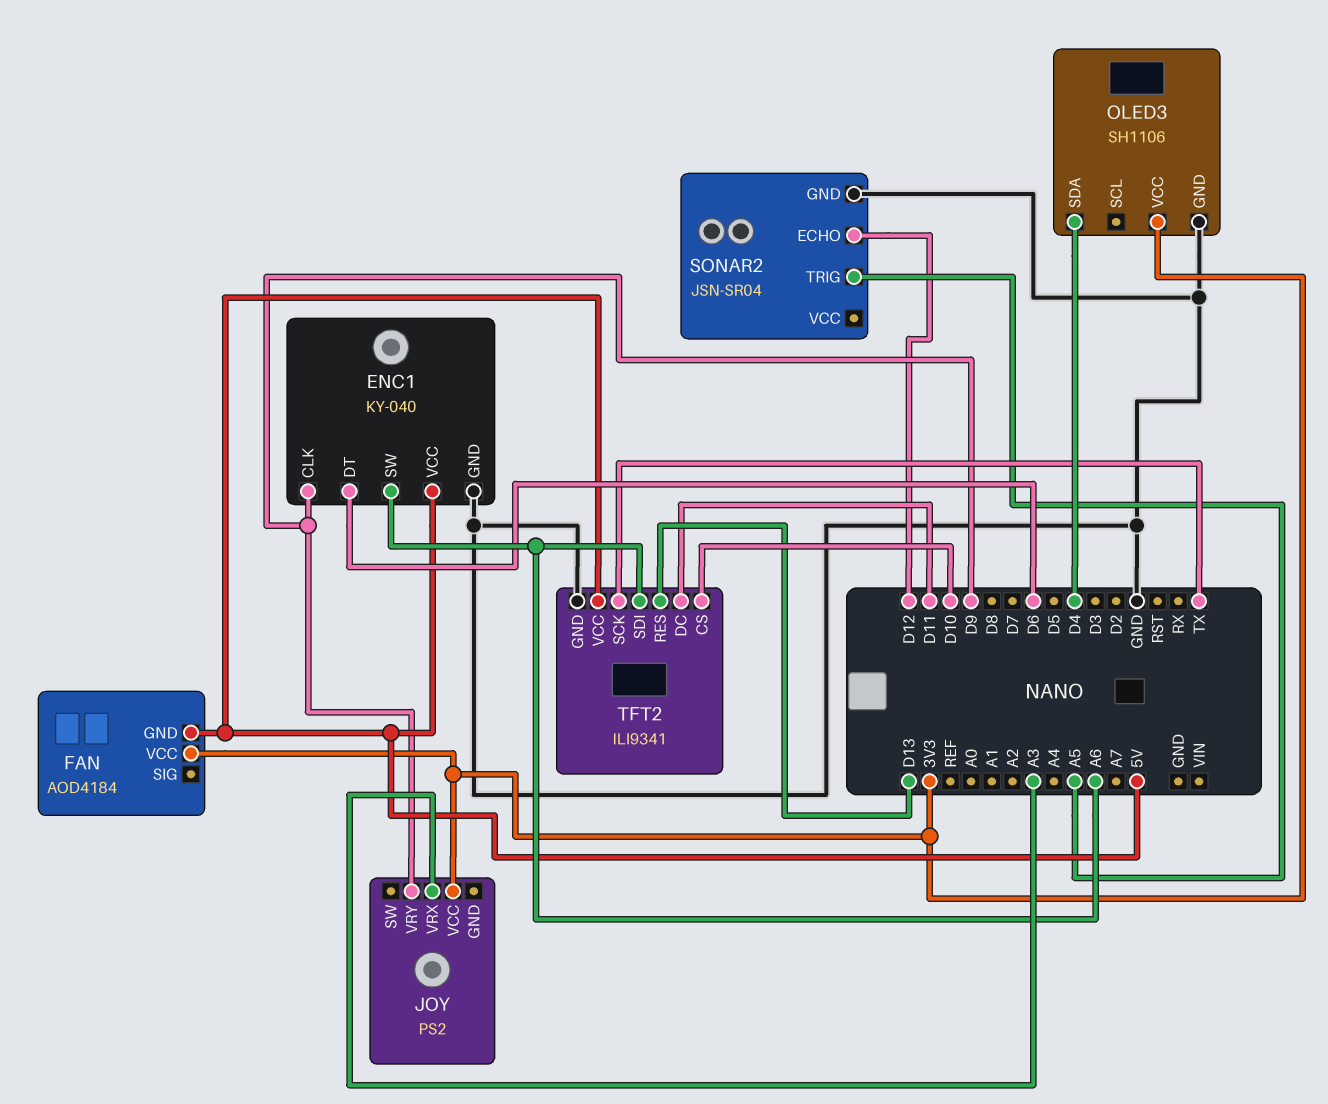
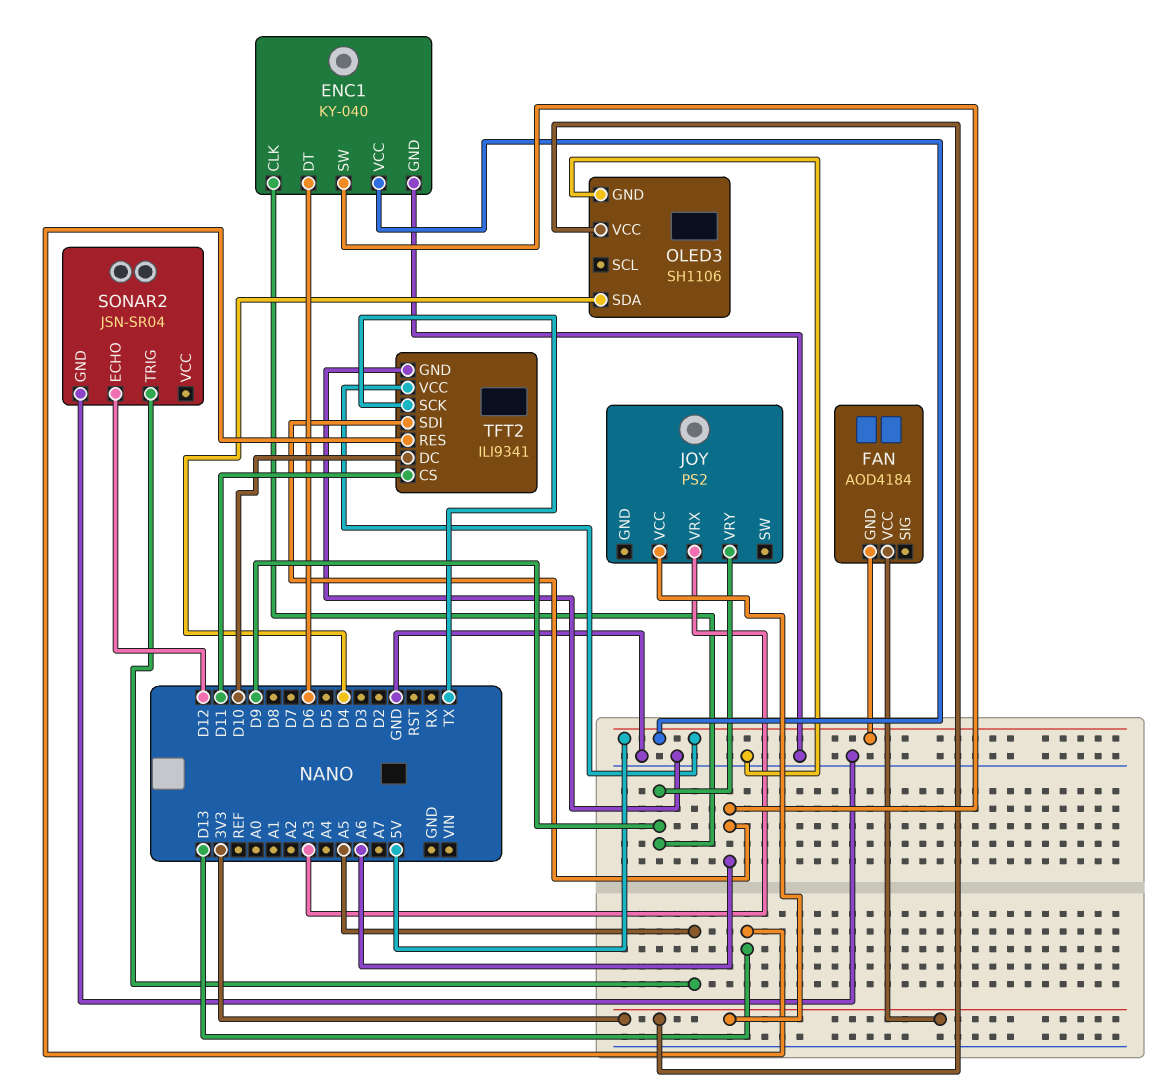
TFT2 pin CS: D10 -> D11
TFT2 pin DC: D11 -> D10

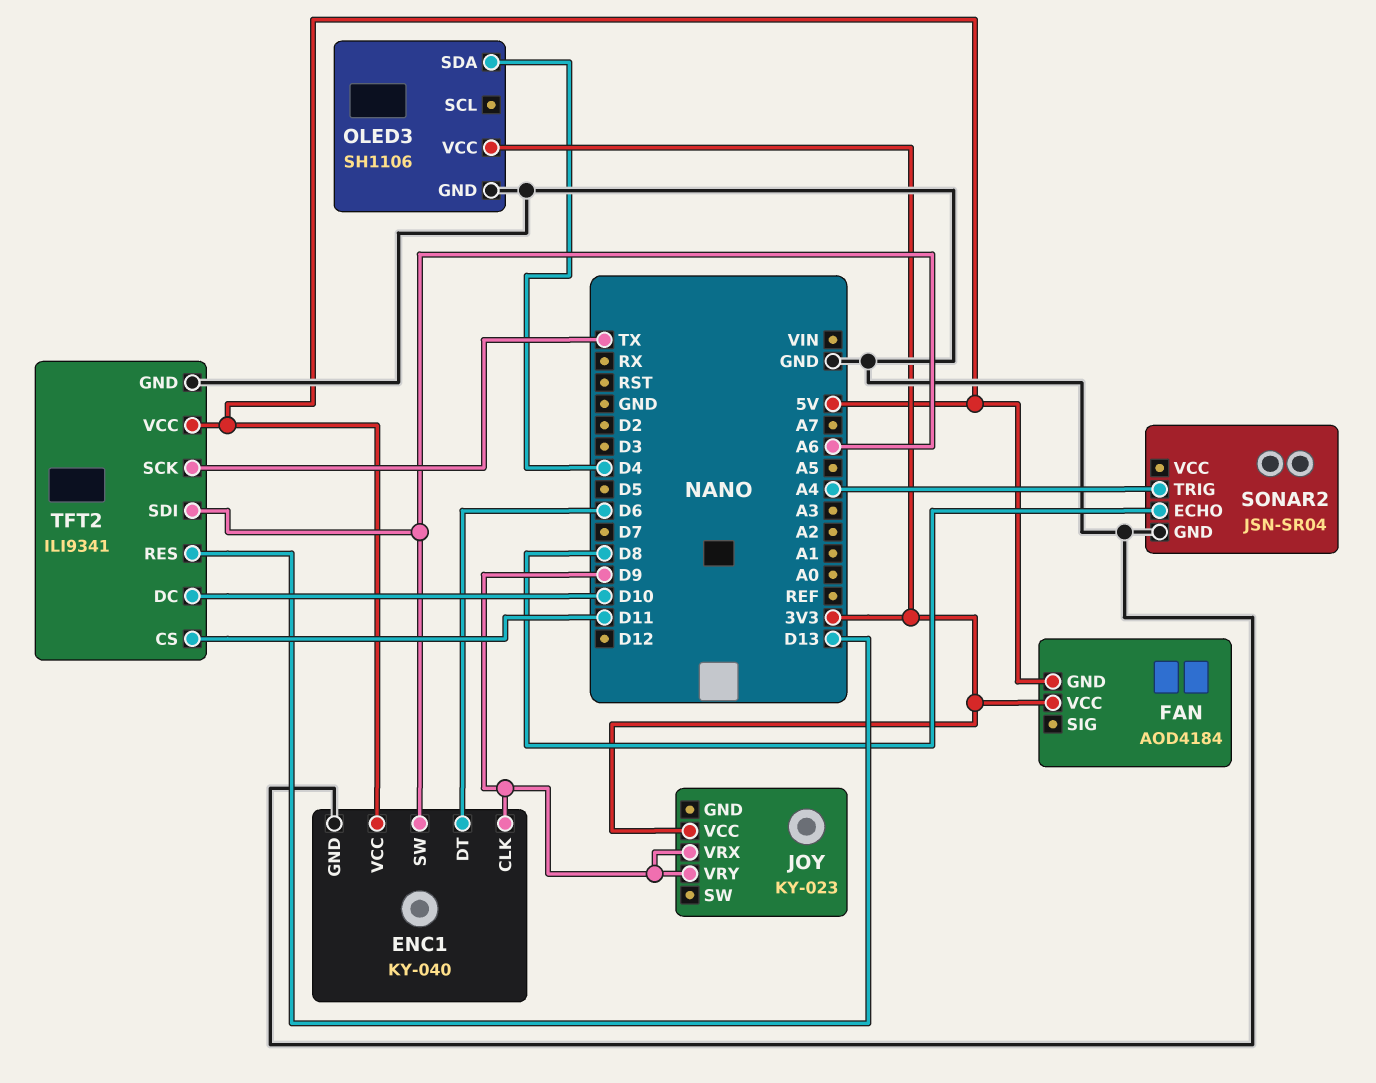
JOY: PS2 -> KY-023
JOY pin VRX: A3 -> D9
SONAR2 pin ECHO: D12 -> D8
SONAR2 pin TRIG: A5 -> A4

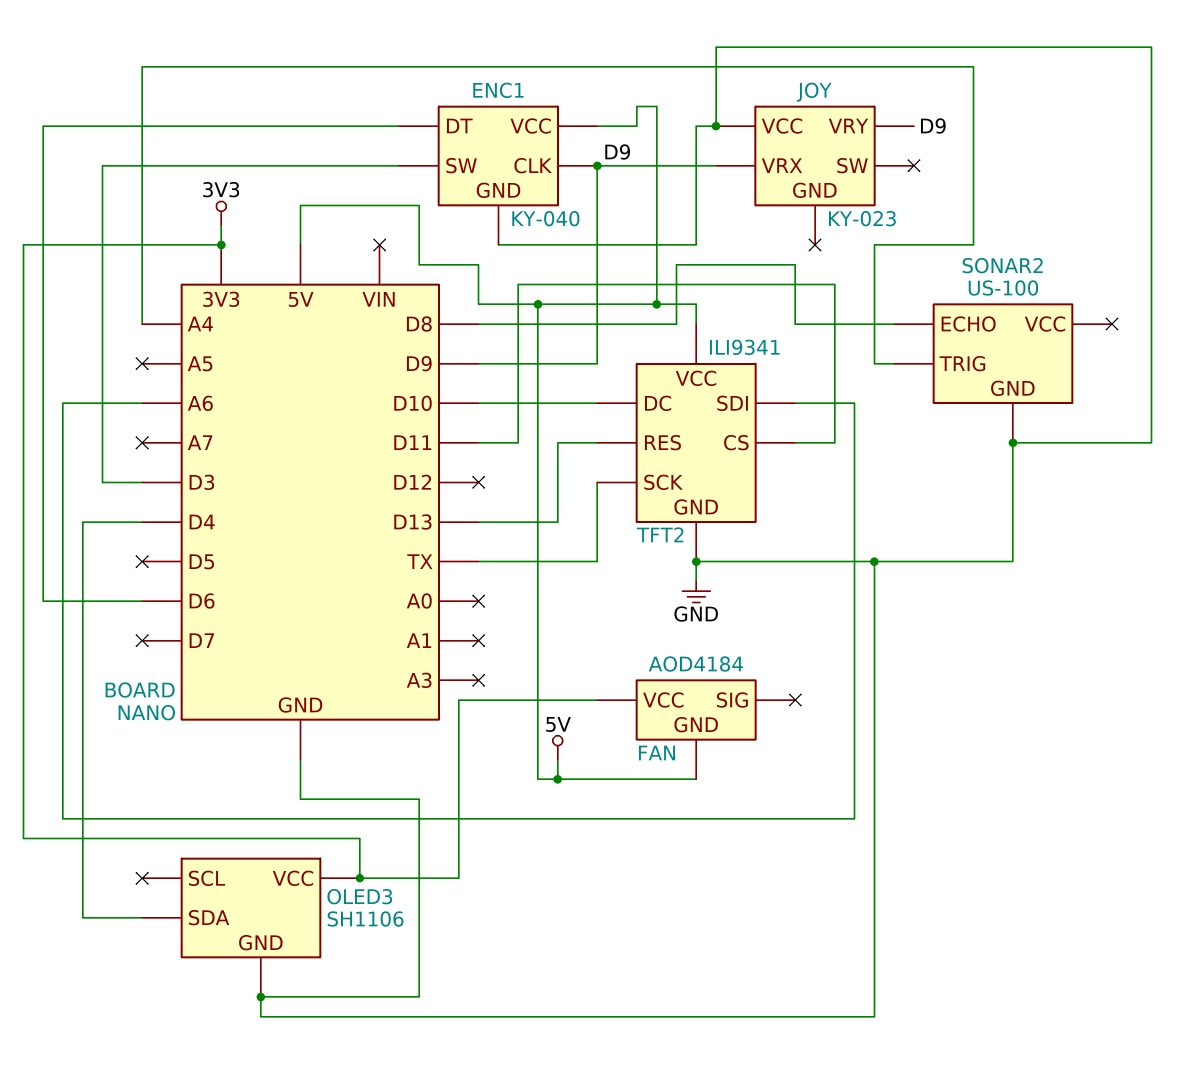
ENC1 pin SW: A6 -> D3
JOY pin VCC: 3V3 -> GND
SONAR2: JSN-SR04 -> US-100

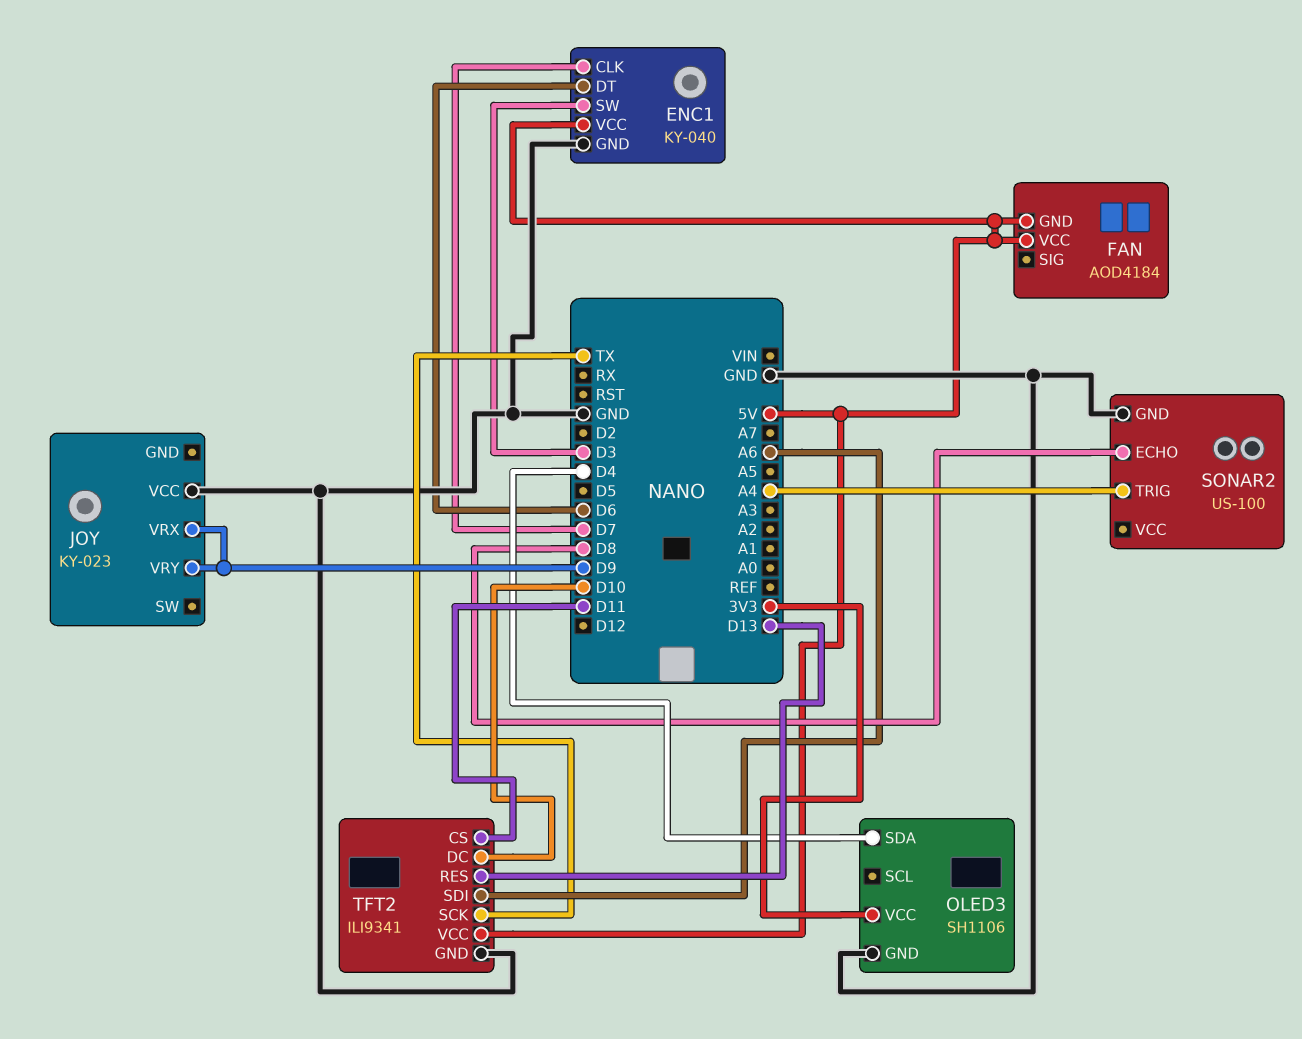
ENC1 pin CLK: D9 -> D7
FAN pin VCC: 3V3 -> 5V

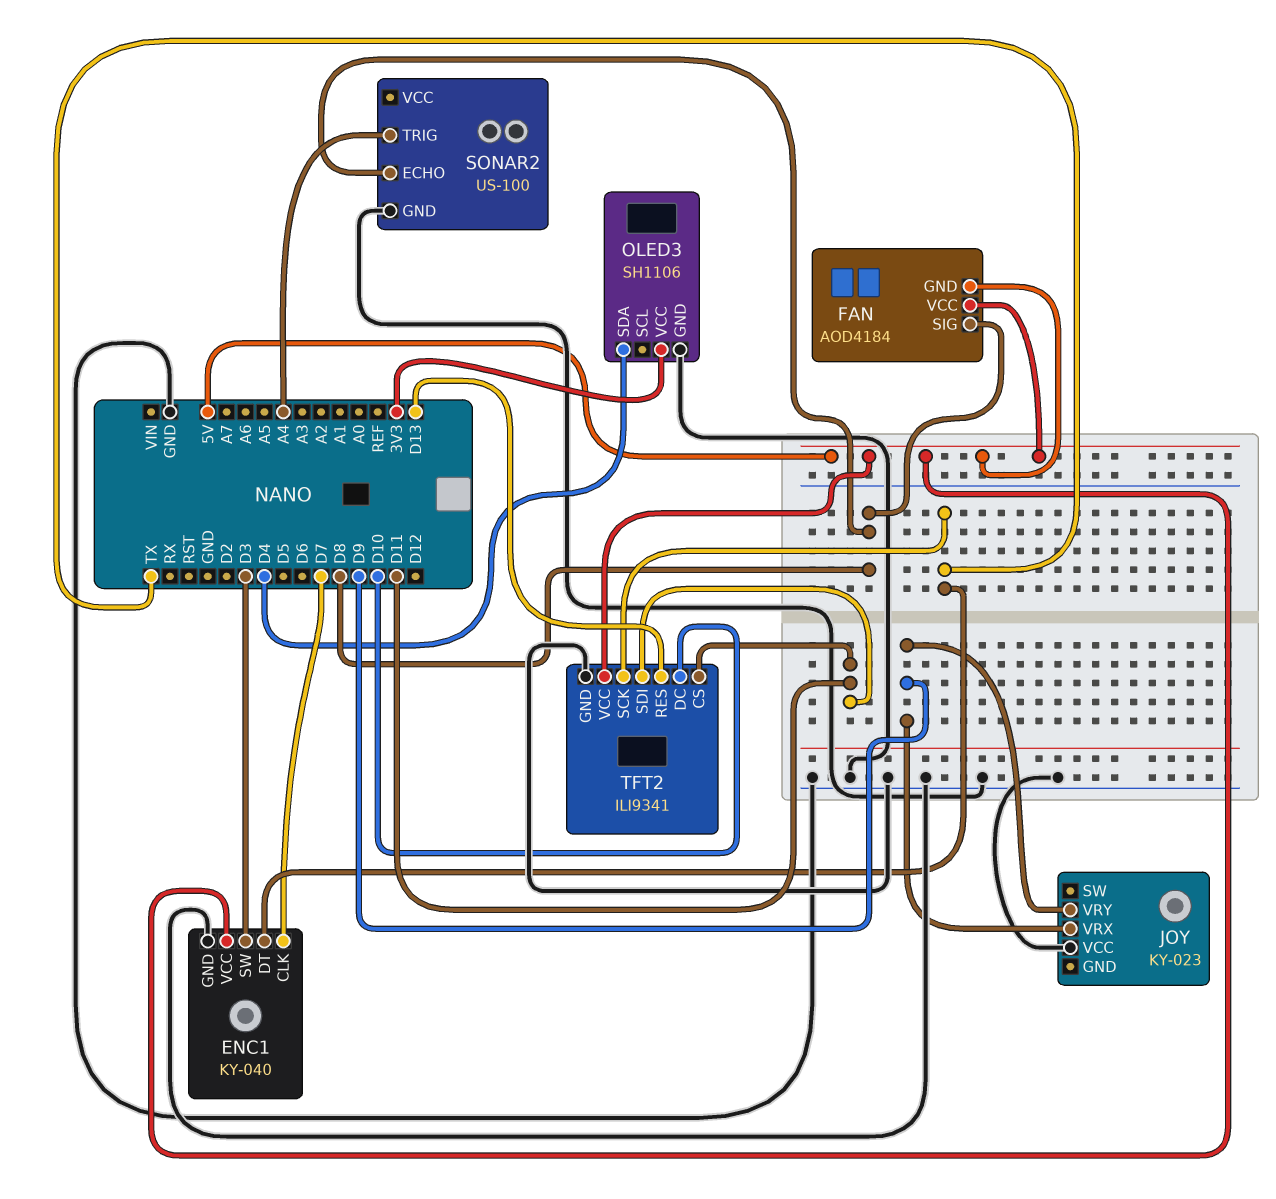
ENC1 pin DT: D6 -> TX
FAN pin SIG: none -> D8
TFT2 pin SDI: A6 -> D11

